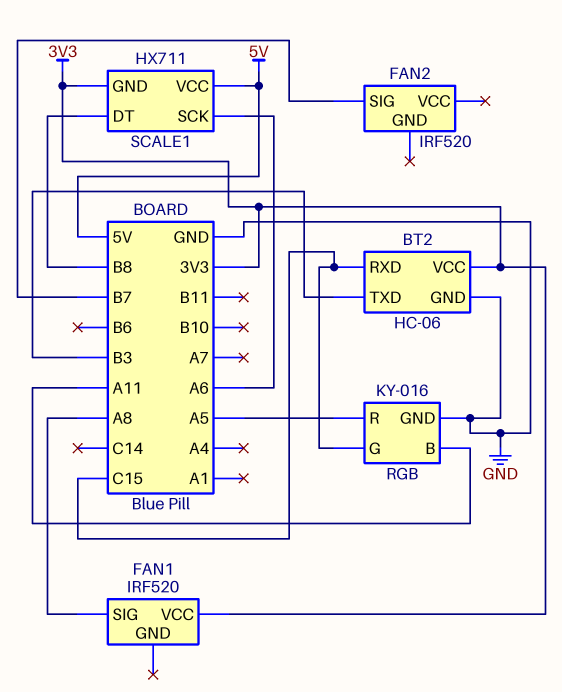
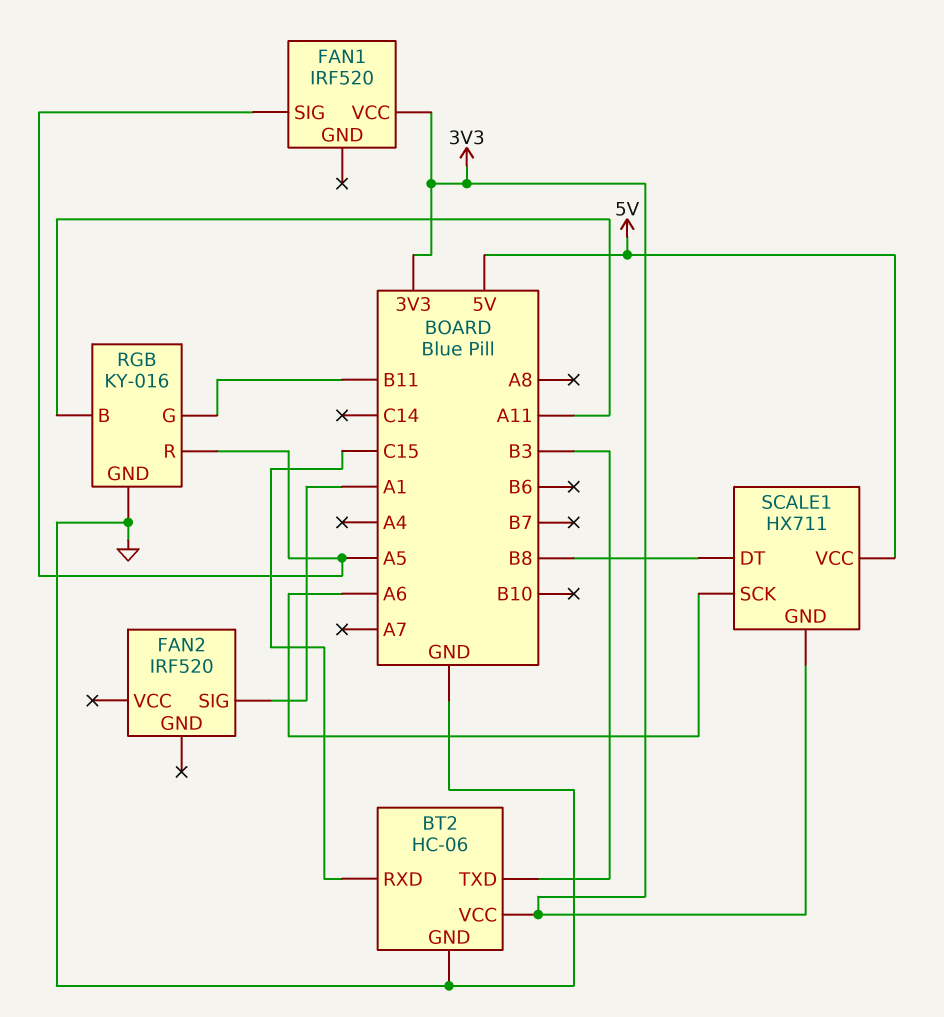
FAN1 pin SIG: A8 -> A5
FAN2 pin SIG: B7 -> A1
RGB pin G: C15 -> B11

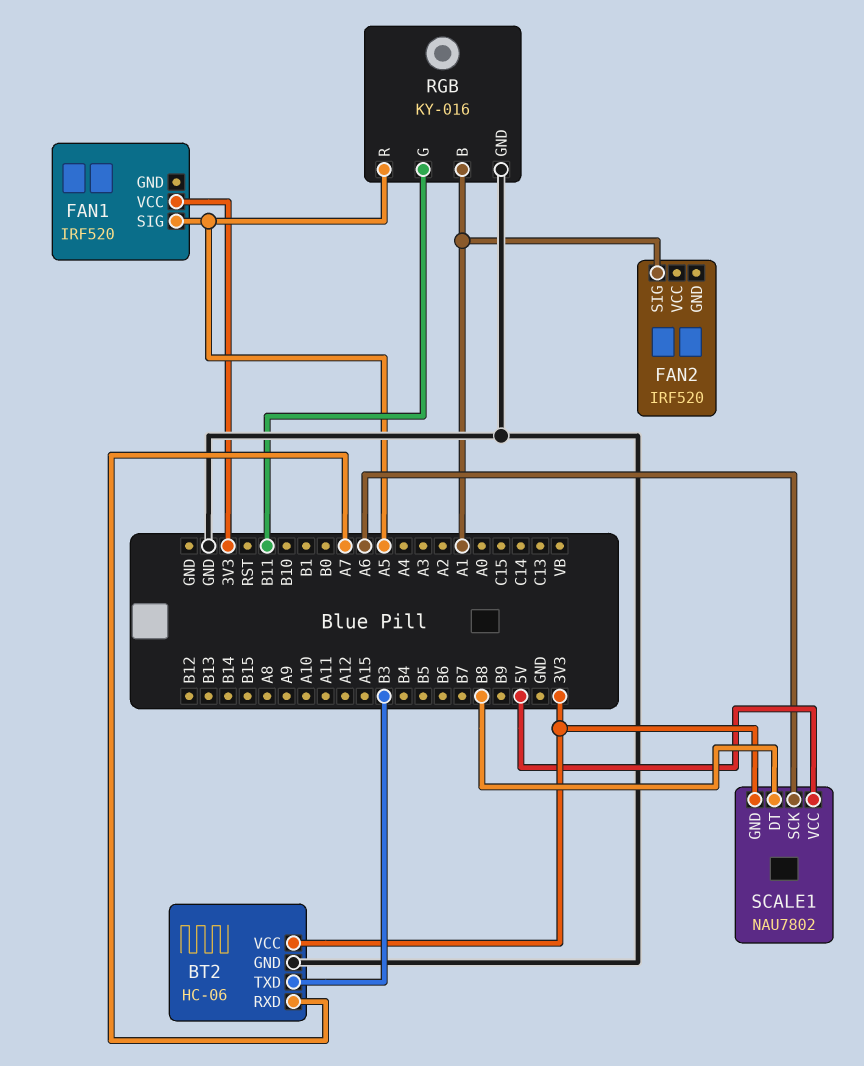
BT2 pin RXD: C15 -> A7
RGB pin B: A11 -> A1
SCALE1: HX711 -> NAU7802

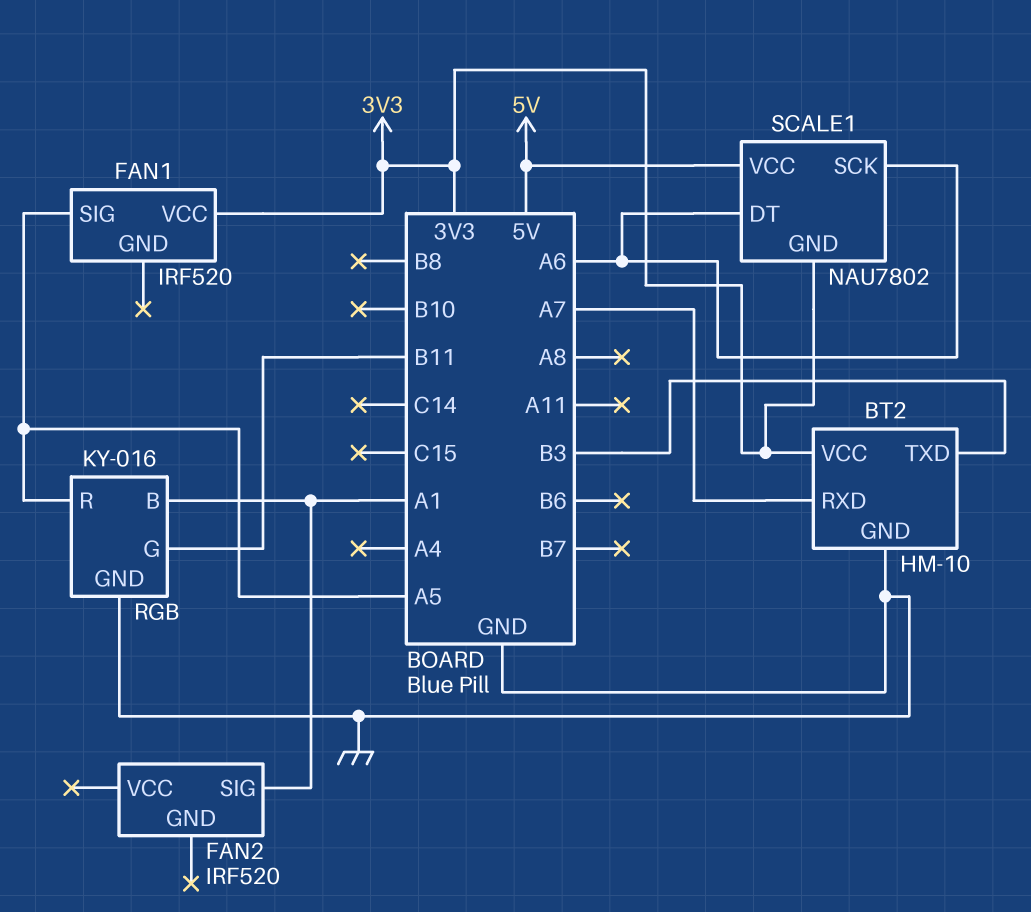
BT2: HC-06 -> HM-10
SCALE1 pin DT: B8 -> A6

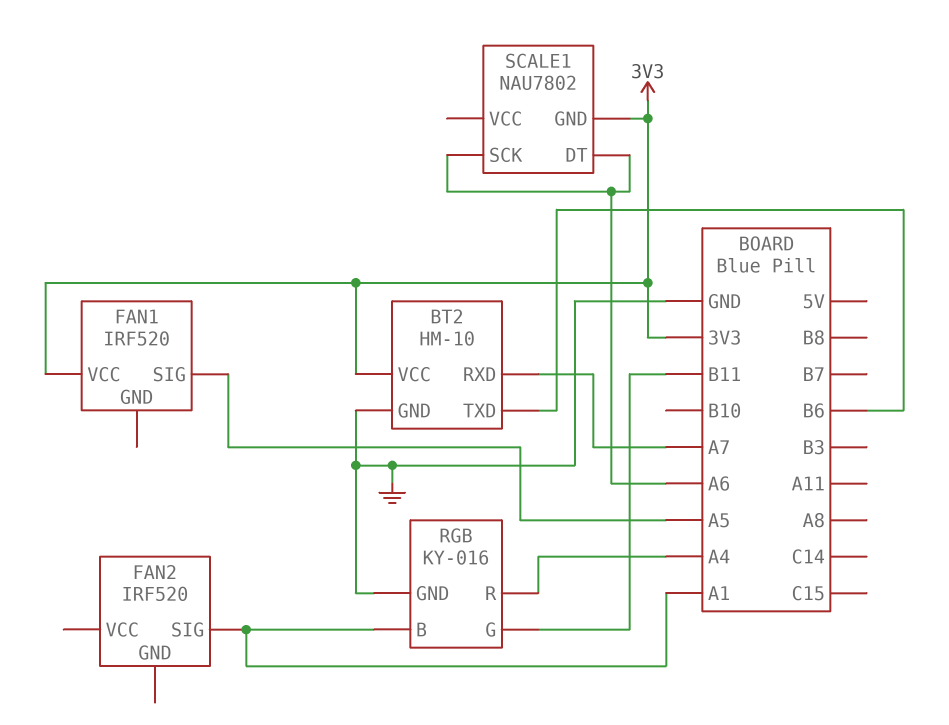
BT2 pin TXD: B3 -> B6
RGB pin R: A5 -> A4
SCALE1 pin VCC: 5V -> none

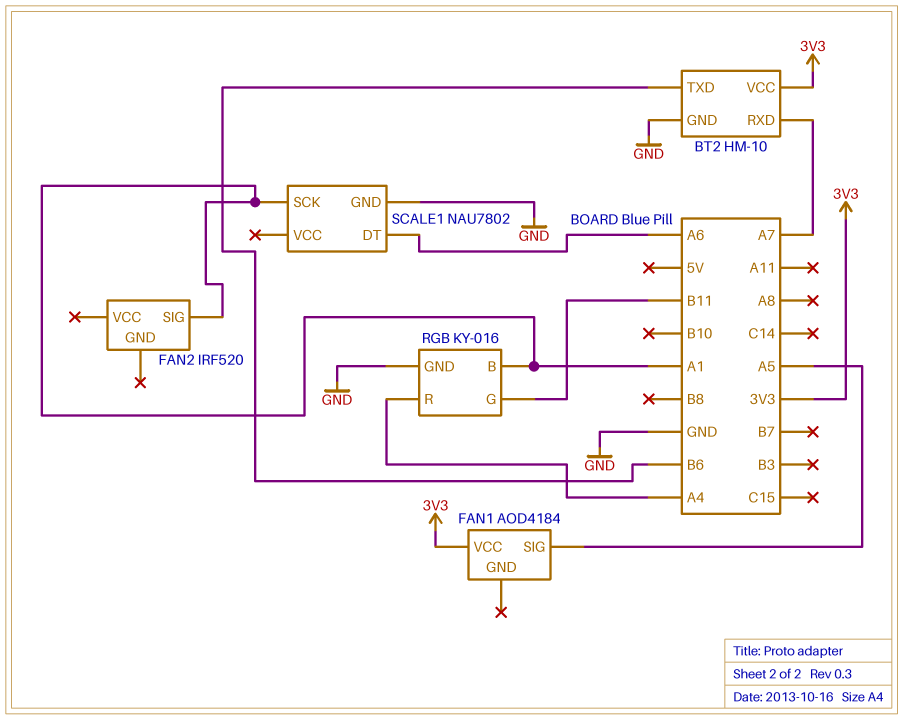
FAN1: IRF520 -> AOD4184
SCALE1 pin GND: 3V3 -> GND
SCALE1 pin SCK: A6 -> A1

